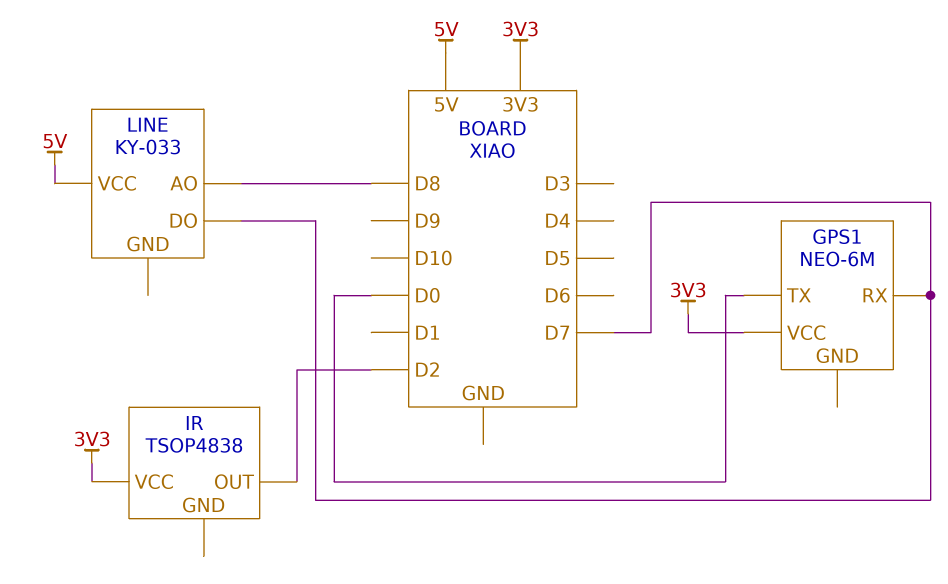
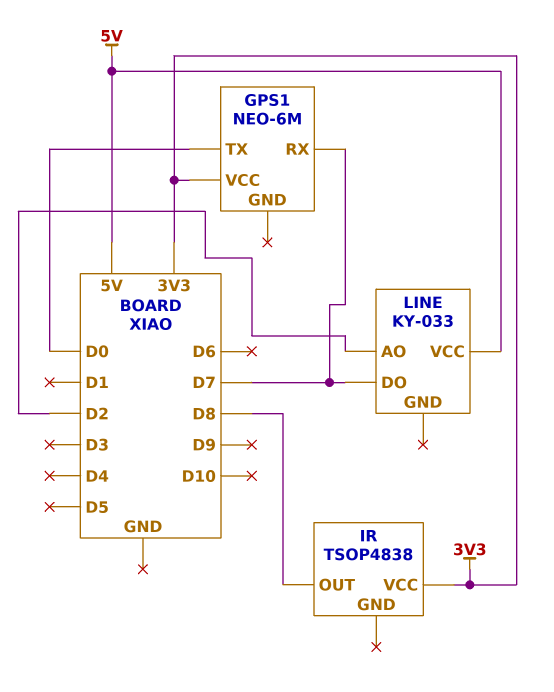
IR pin OUT: D2 -> D8
LINE pin AO: D8 -> D2

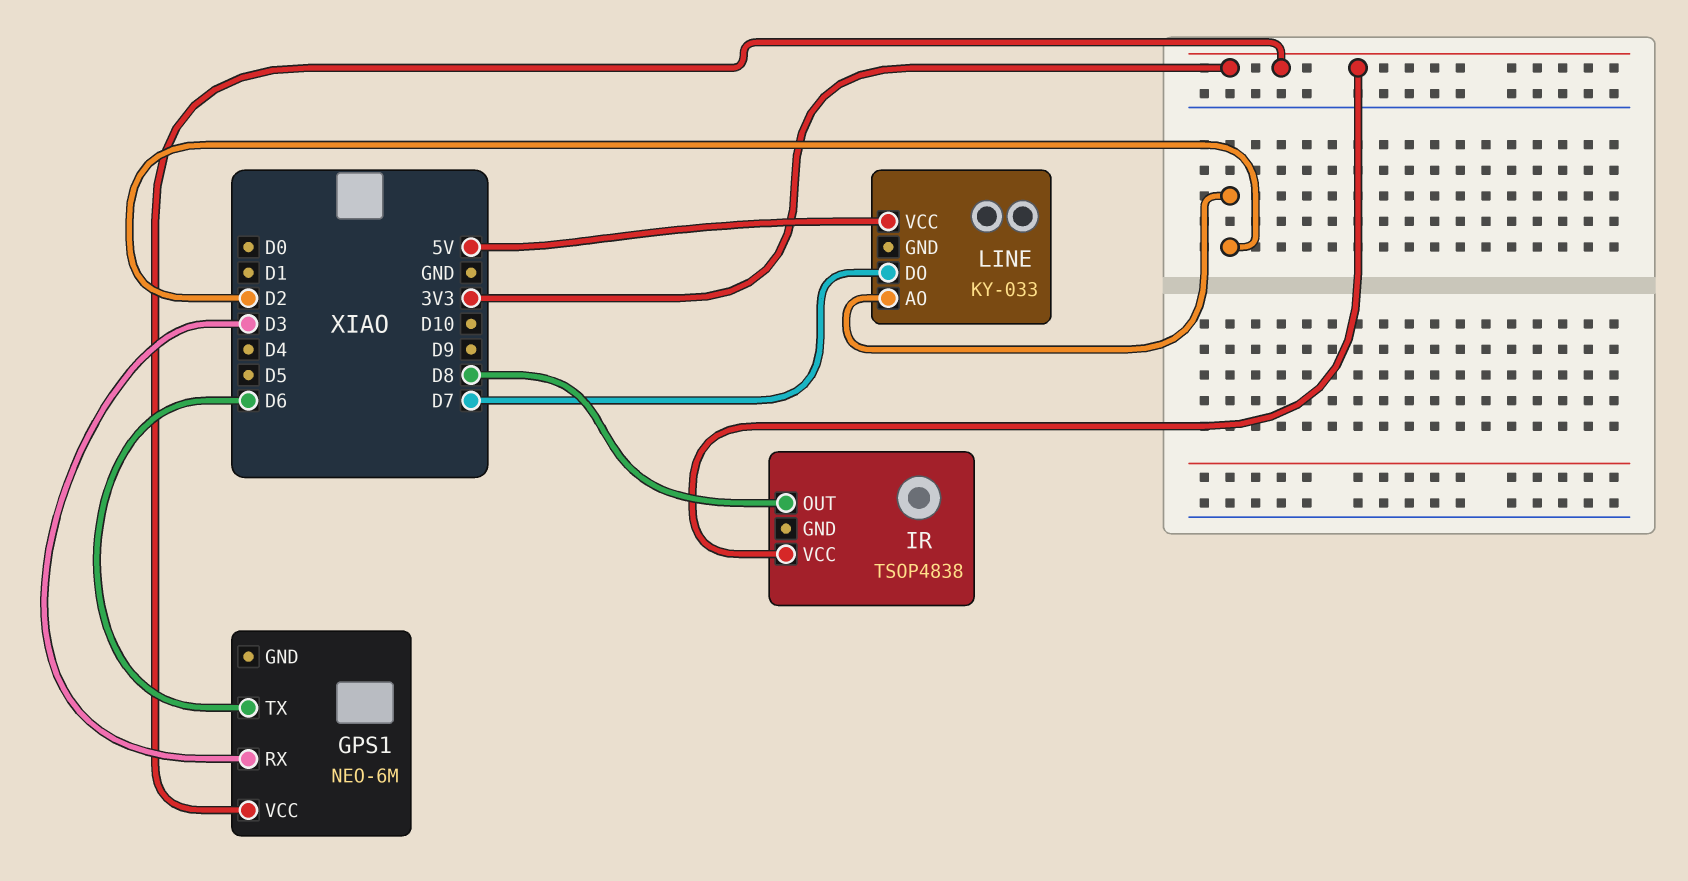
GPS1 pin RX: D7 -> D3
GPS1 pin TX: D0 -> D6

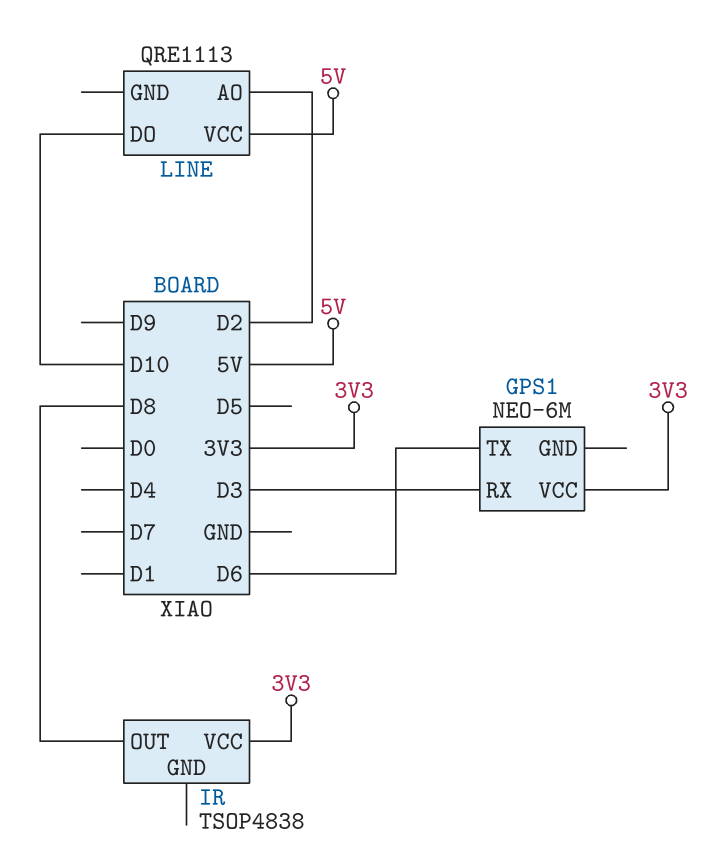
LINE: KY-033 -> QRE1113
LINE pin DO: D7 -> D10

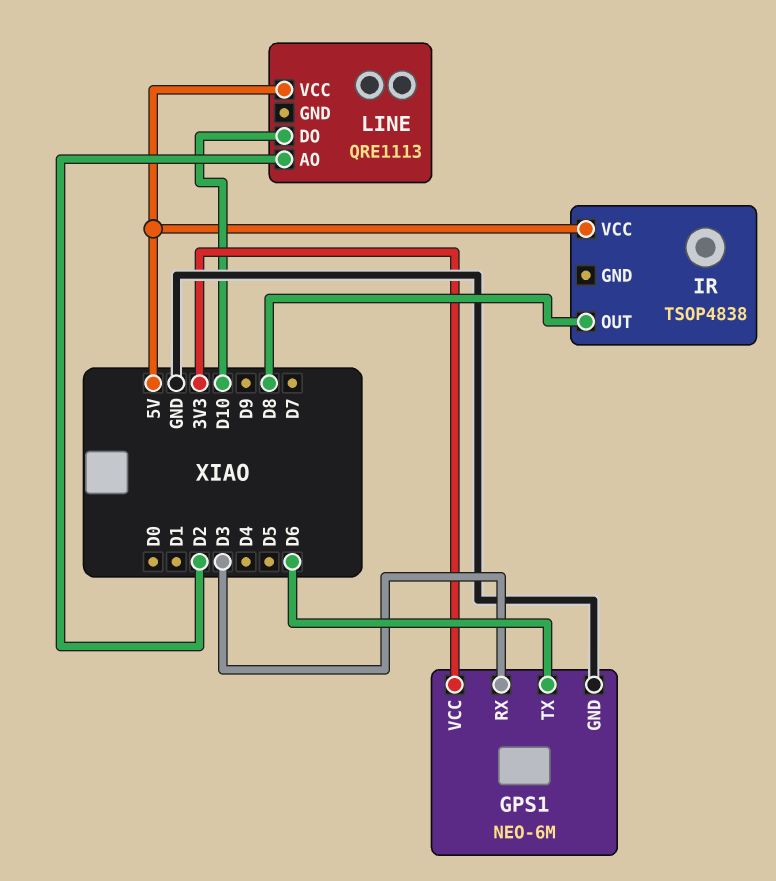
GPS1 pin GND: none -> GND
IR pin VCC: 3V3 -> 5V

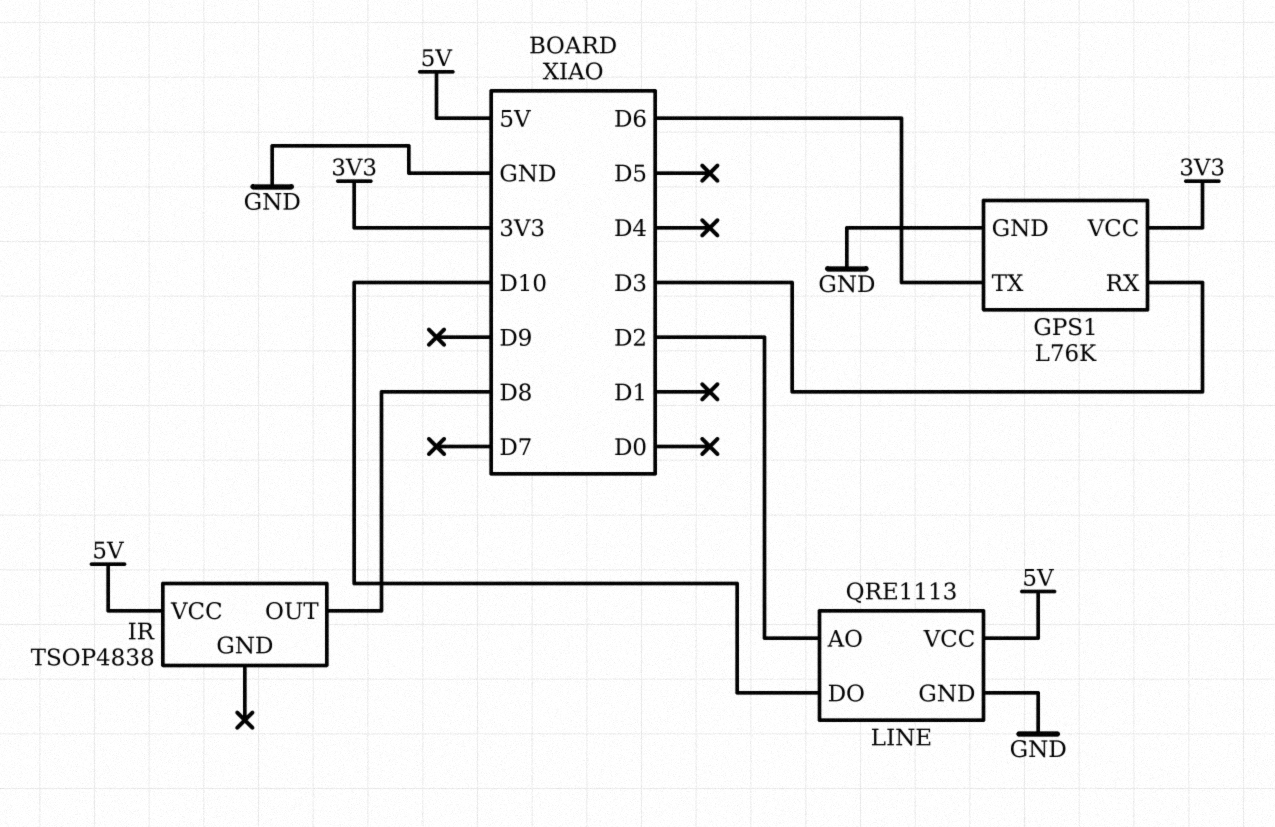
GPS1: NEO-6M -> L76K
LINE pin GND: none -> GND

